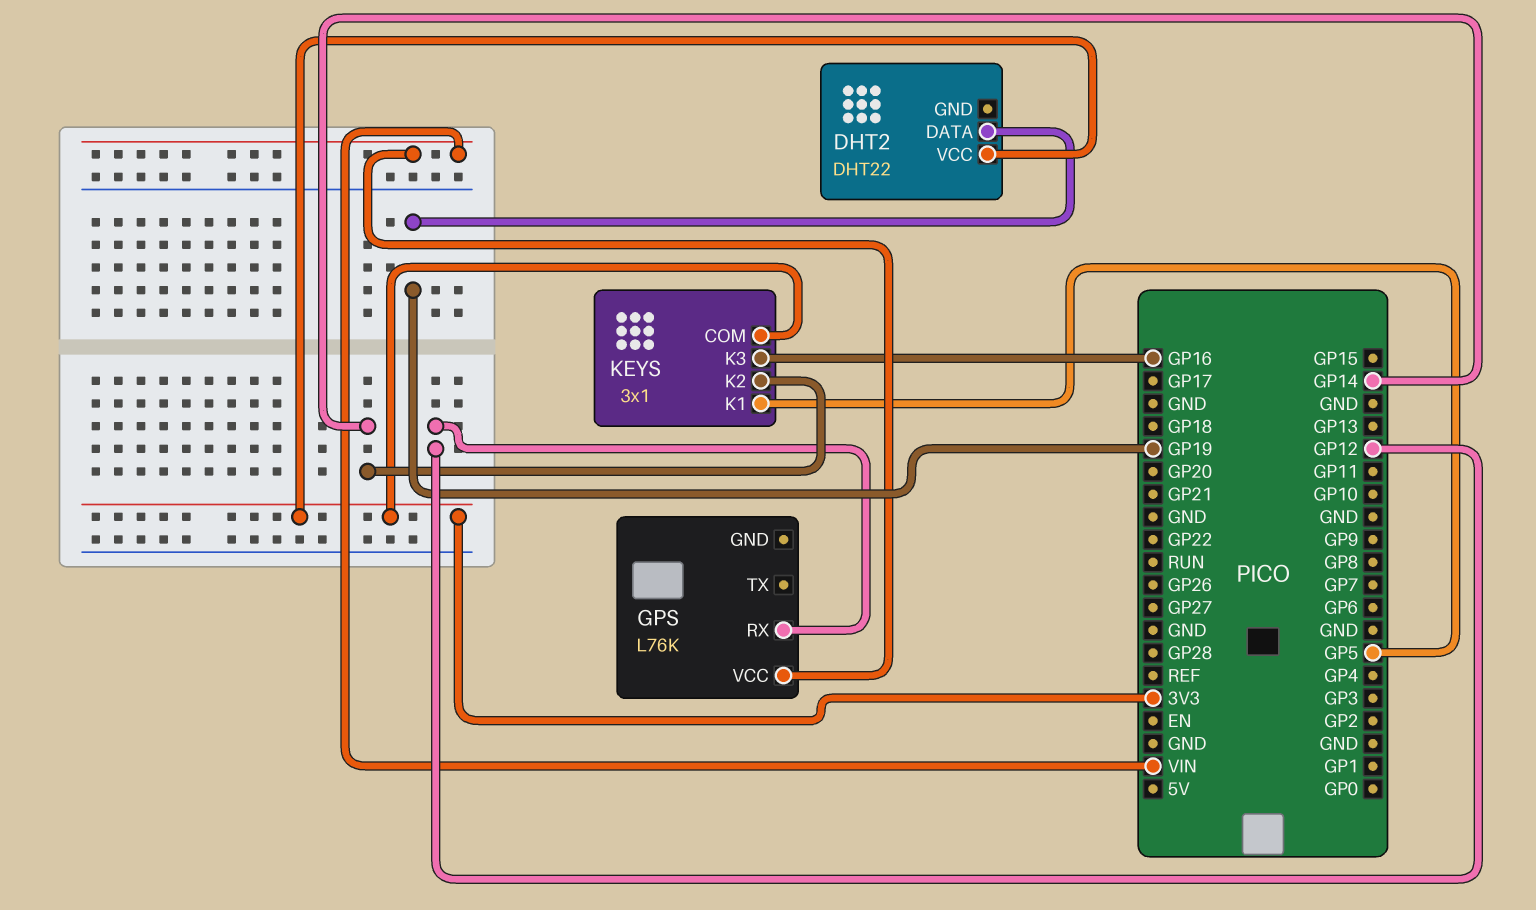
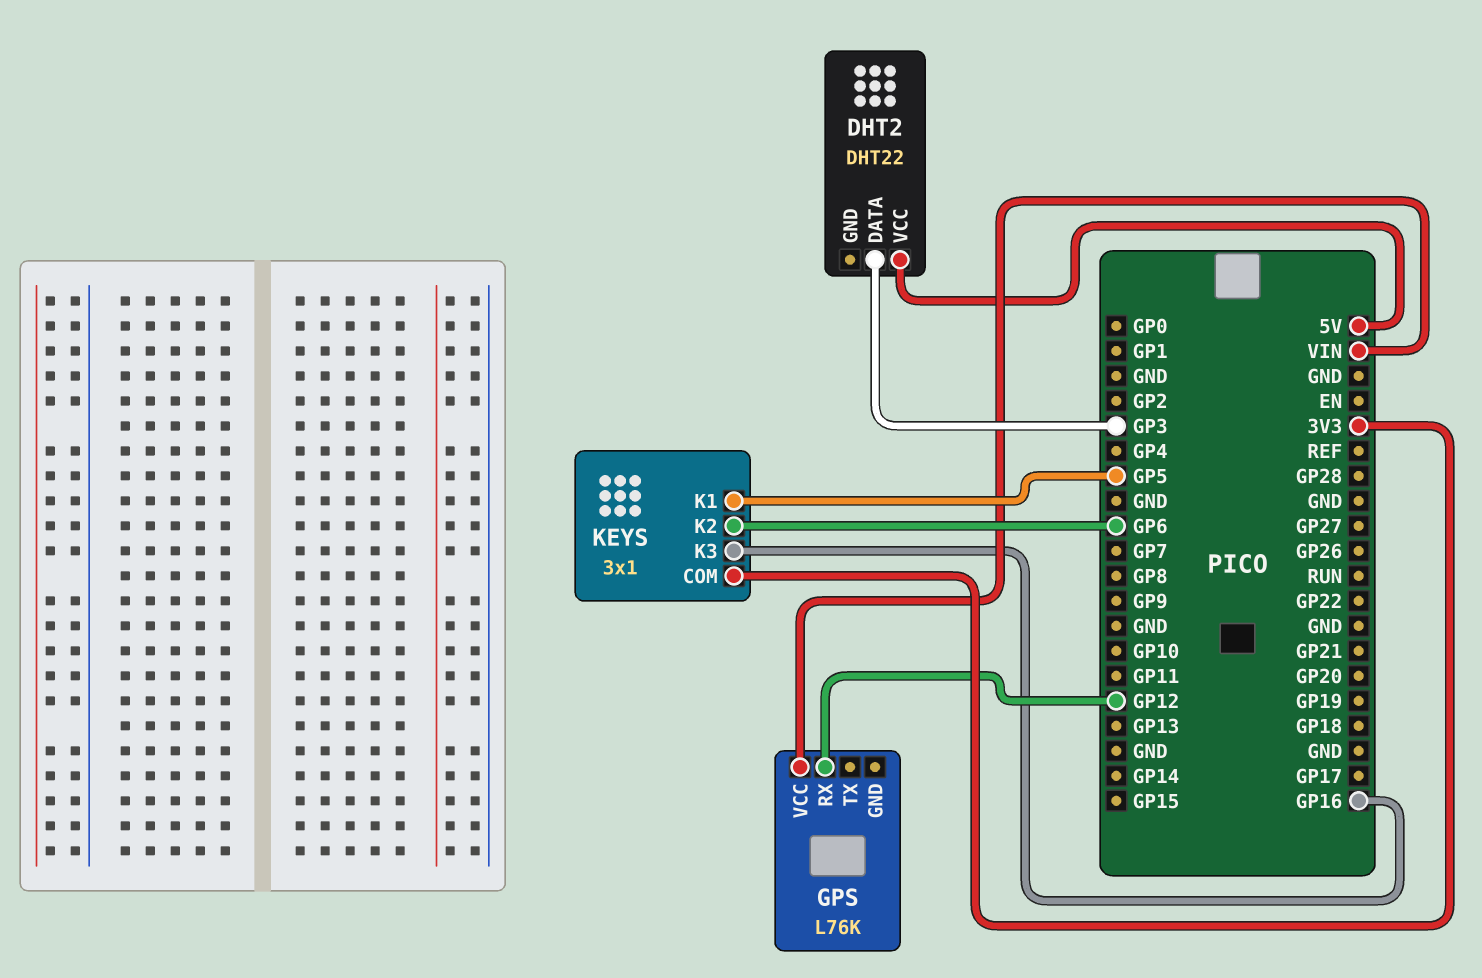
DHT2 pin DATA: GP19 -> GP3
DHT2 pin VCC: 3V3 -> 5V
KEYS pin K2: GP14 -> GP6

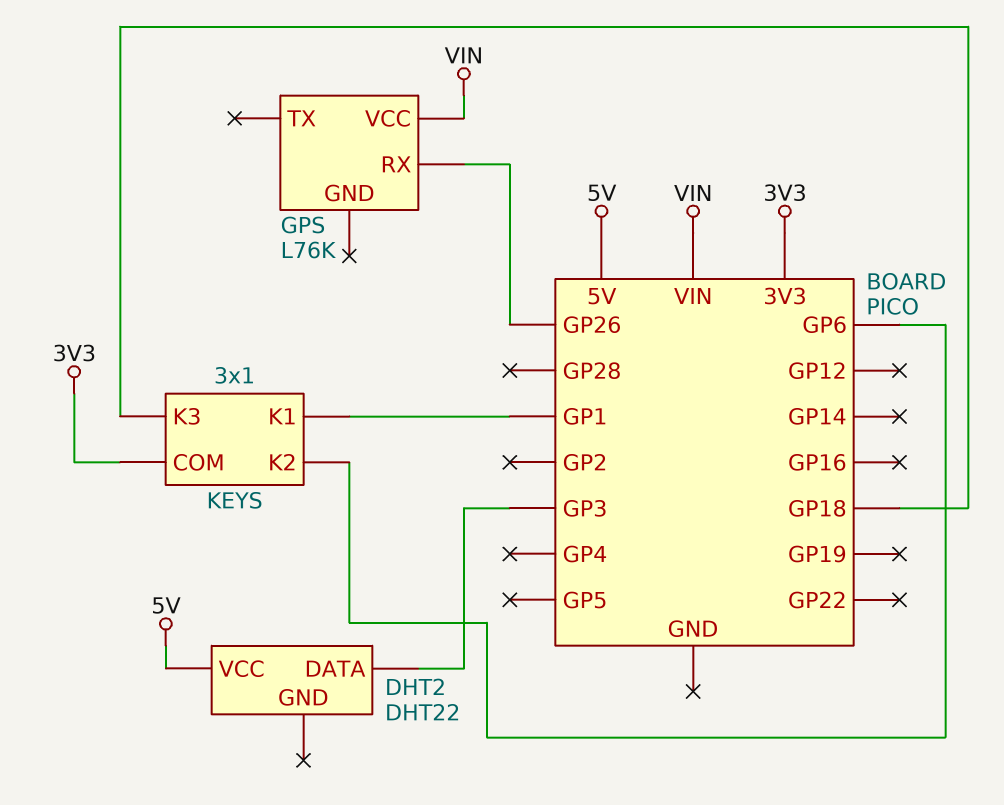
GPS pin RX: GP12 -> GP26
KEYS pin K1: GP5 -> GP1
KEYS pin K3: GP16 -> GP18

